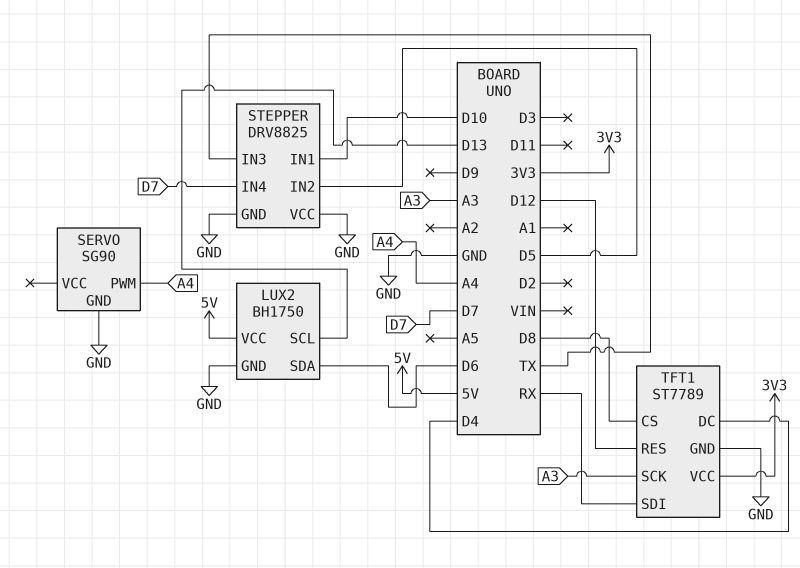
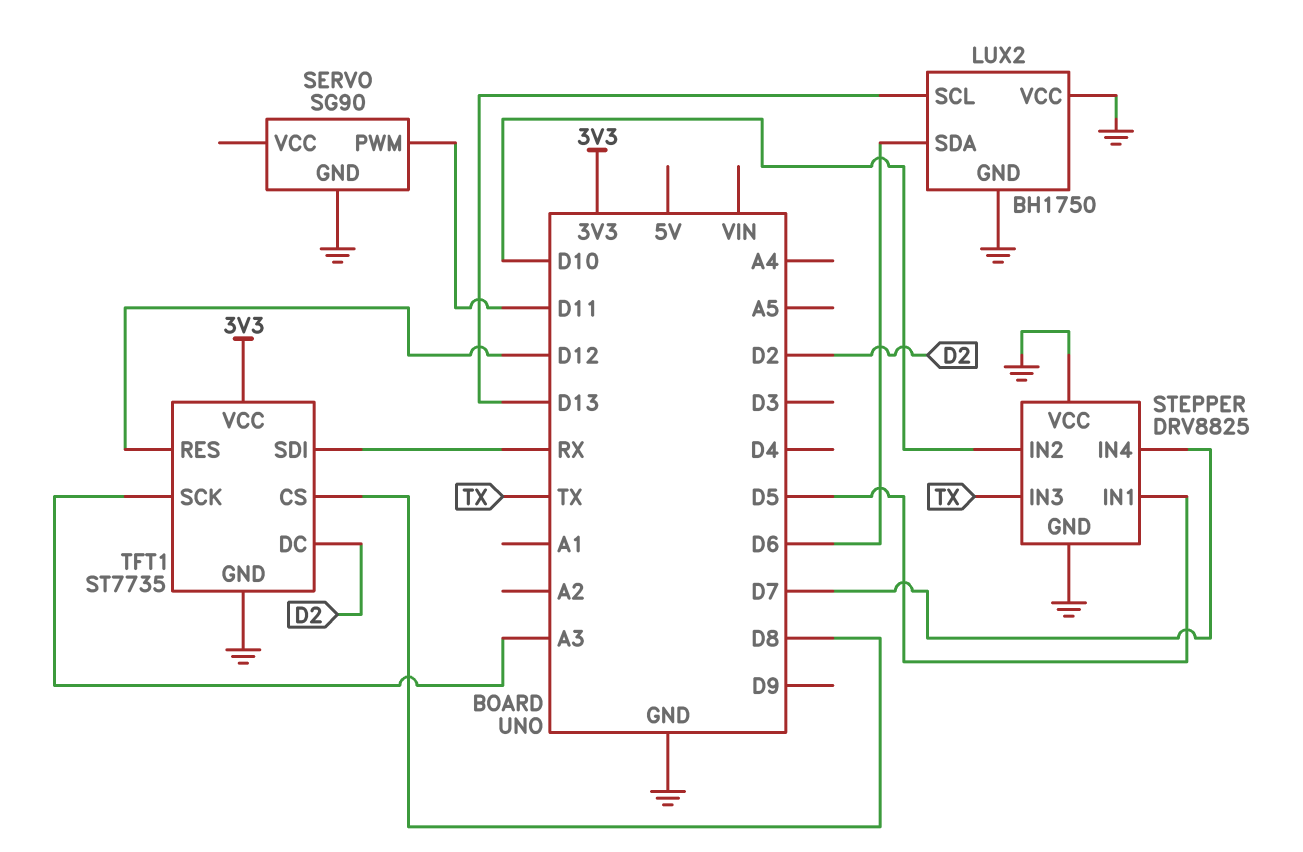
LUX2 pin VCC: 5V -> GND
SERVO pin PWM: A4 -> D11
STEPPER pin IN1: D10 -> D5
STEPPER pin IN2: D5 -> D10
TFT1: ST7789 -> ST7735
TFT1 pin DC: D4 -> D2

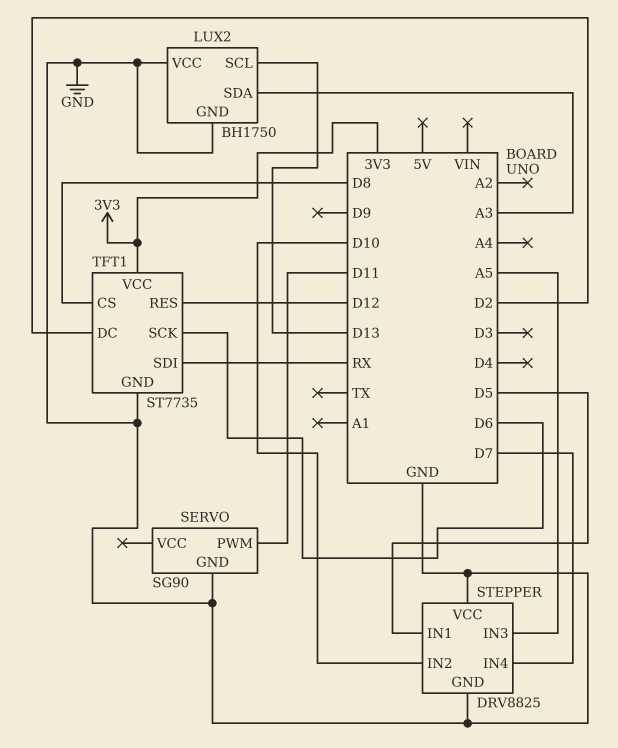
LUX2 pin SDA: D6 -> A3
STEPPER pin IN3: TX -> A5
TFT1 pin SCK: A3 -> D6

